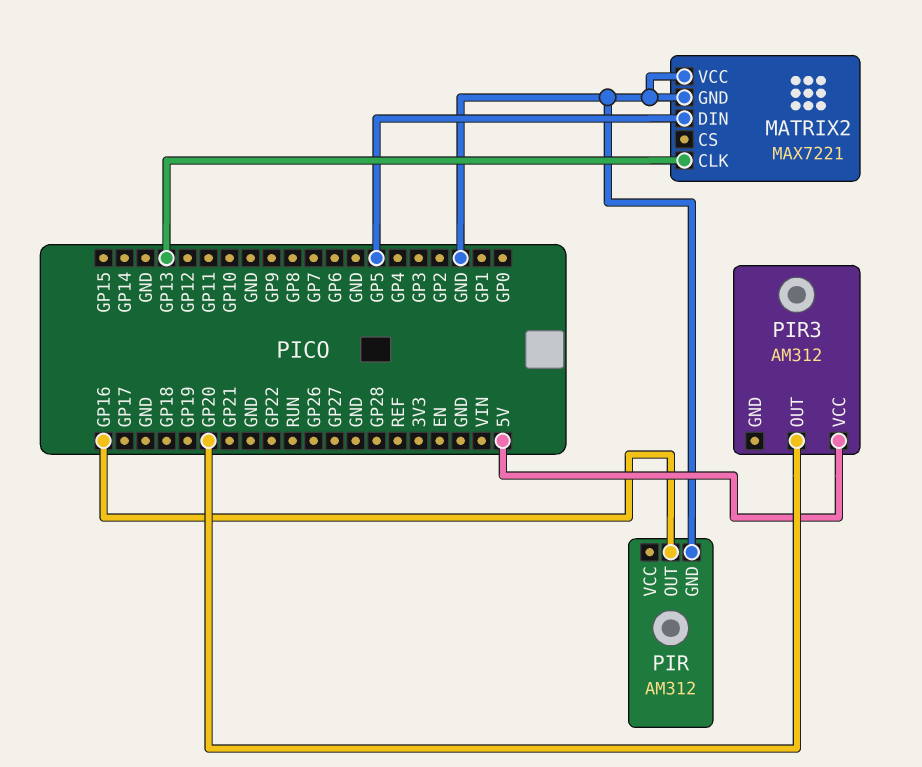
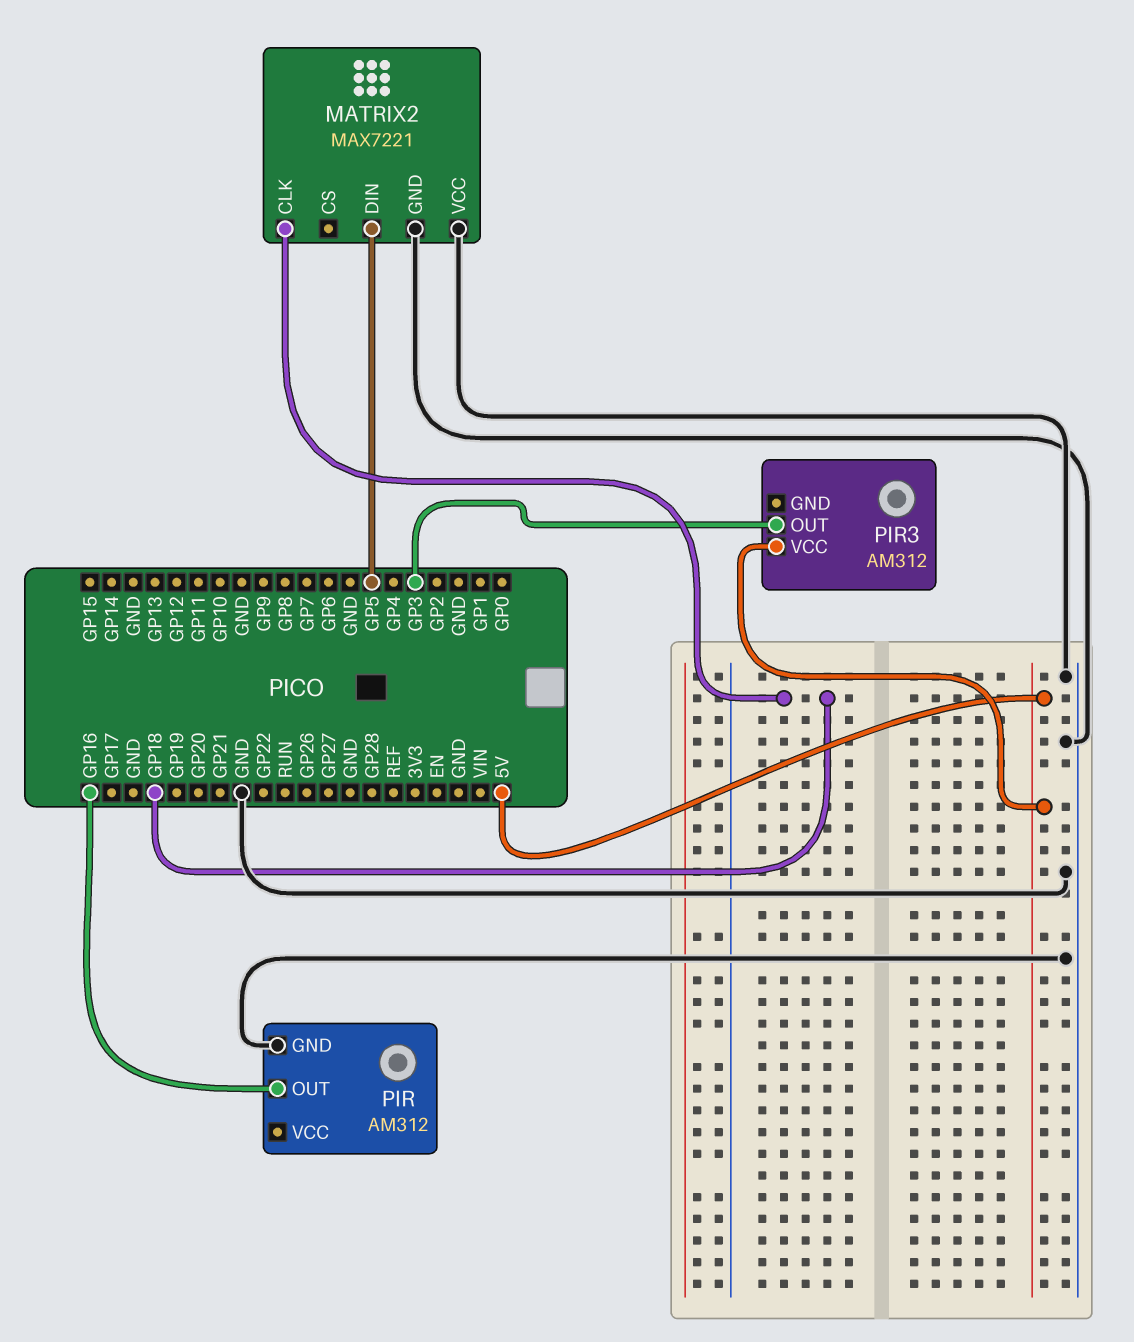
MATRIX2 pin CLK: GP13 -> GP18
PIR3 pin OUT: GP20 -> GP3

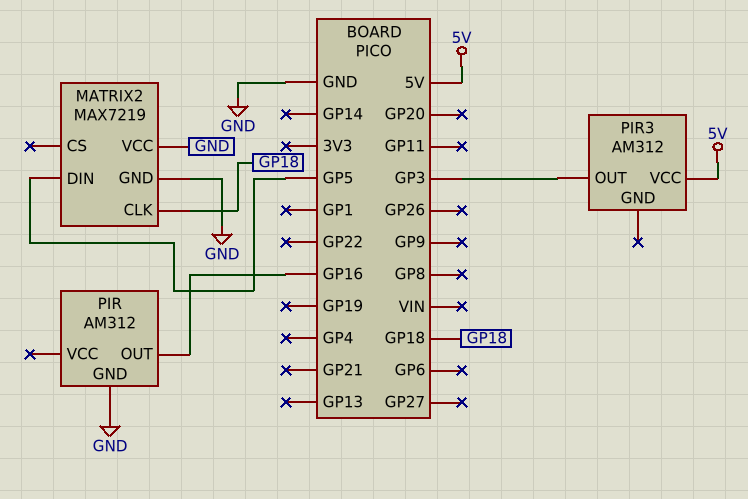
MATRIX2: MAX7221 -> MAX7219

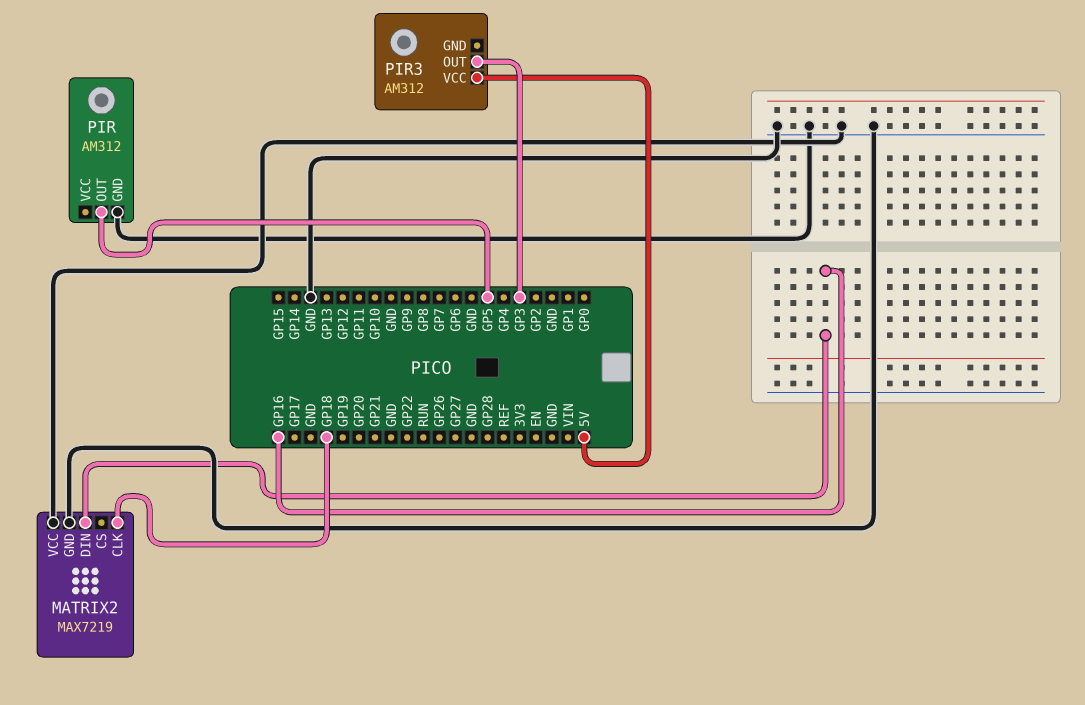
MATRIX2 pin DIN: GP5 -> GP16
PIR pin OUT: GP16 -> GP5

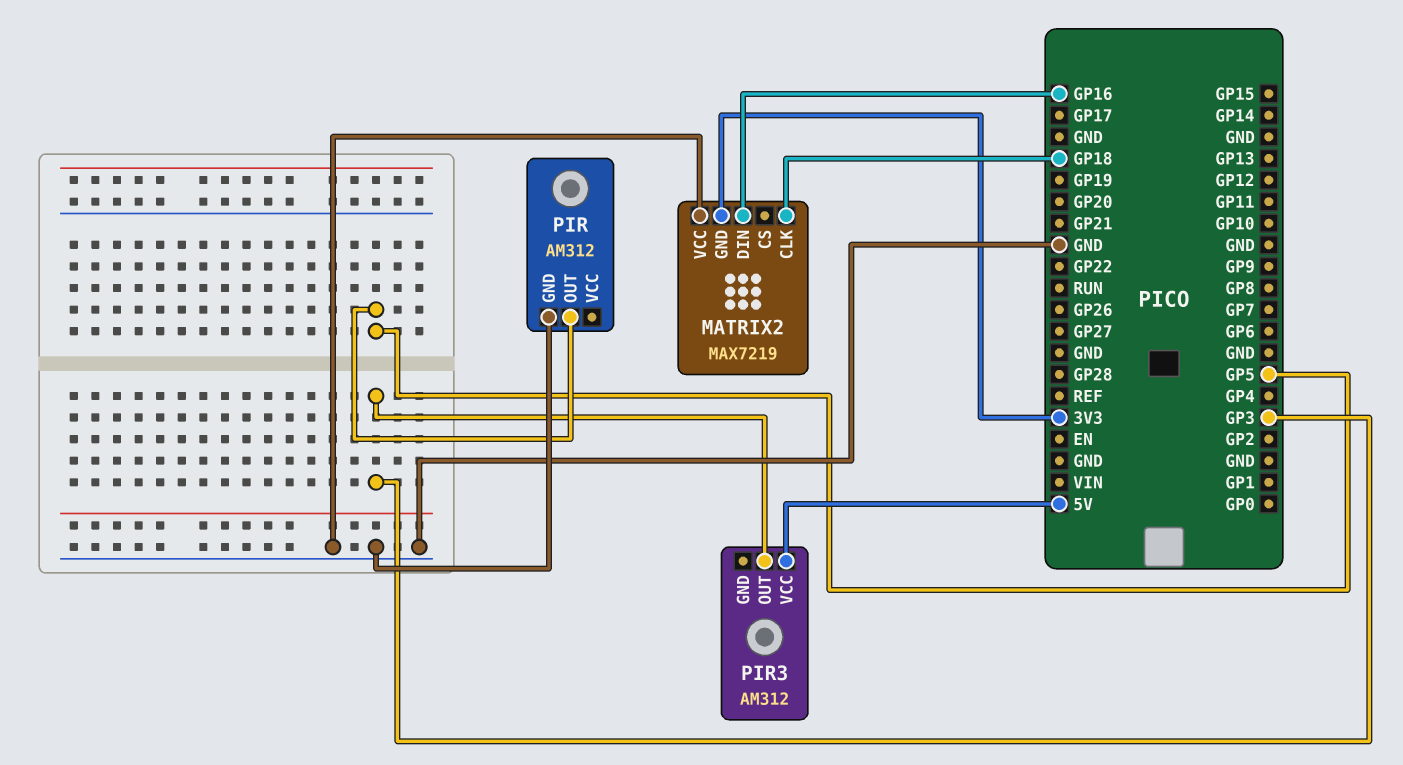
MATRIX2 pin GND: GND -> 3V3

